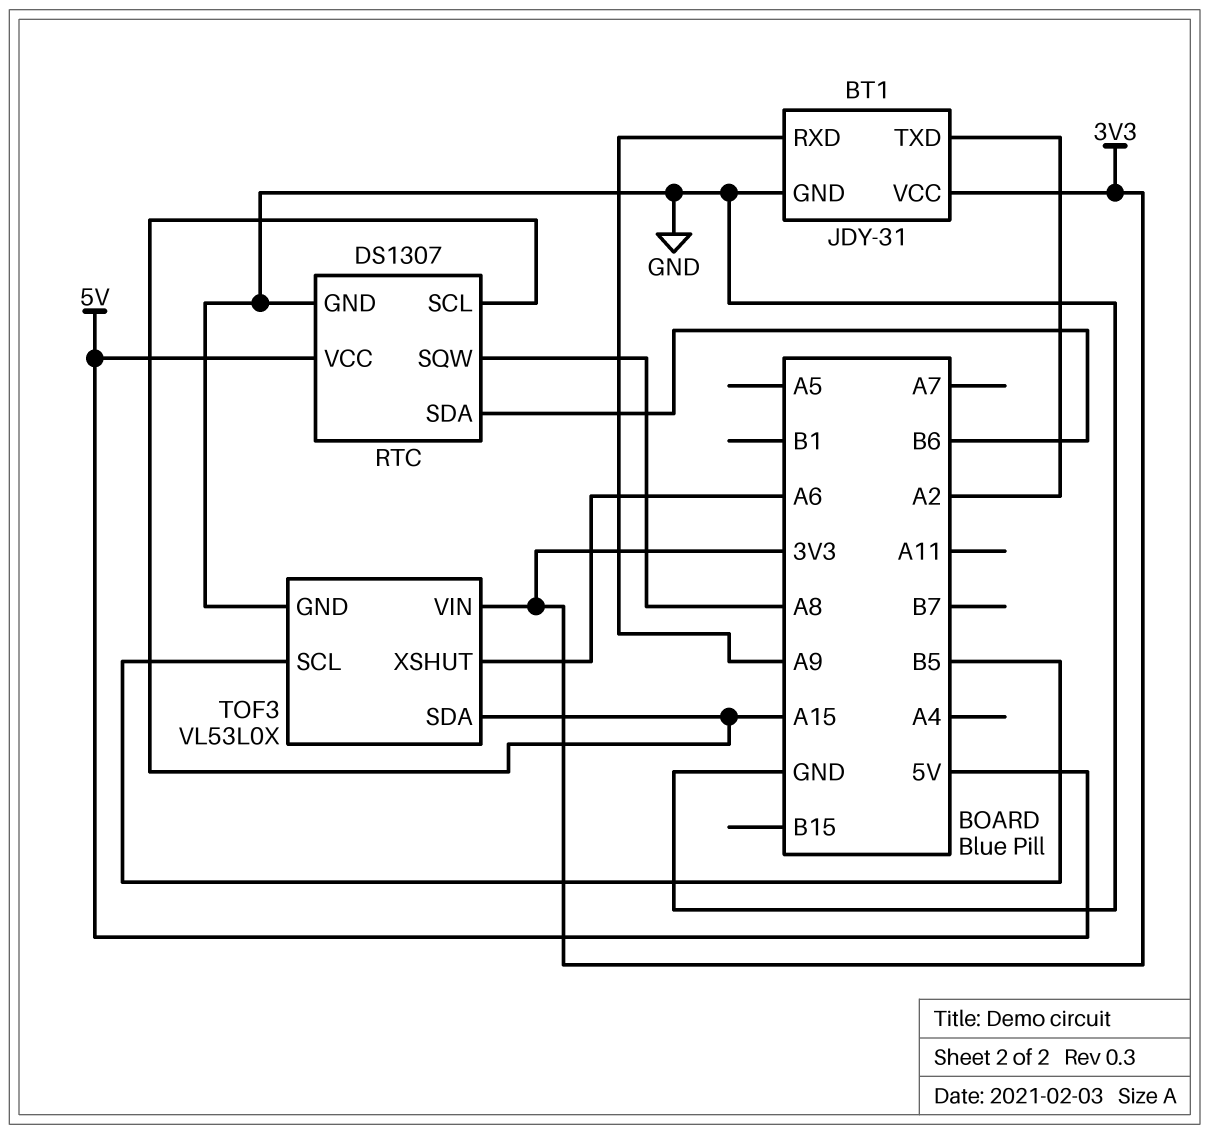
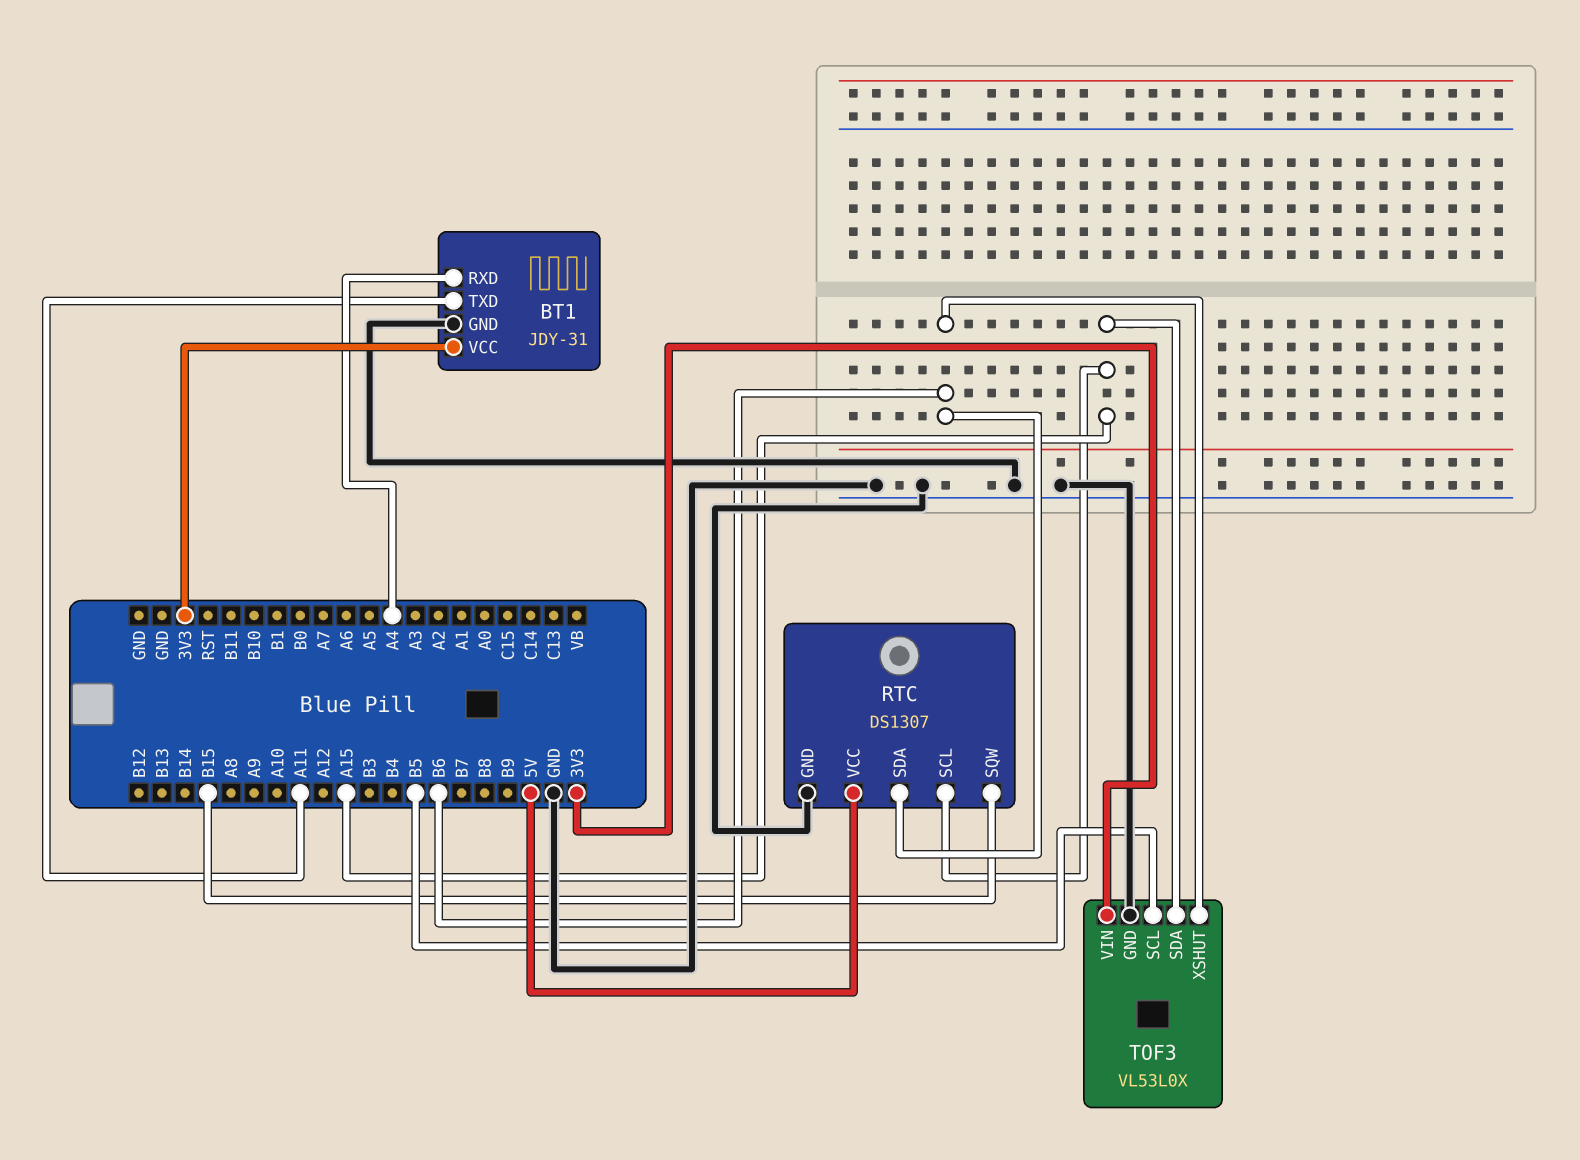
BT1 pin RXD: A9 -> A4
BT1 pin TXD: A2 -> A11
RTC pin SQW: A8 -> B15
TOF3 pin XSHUT: A6 -> B6

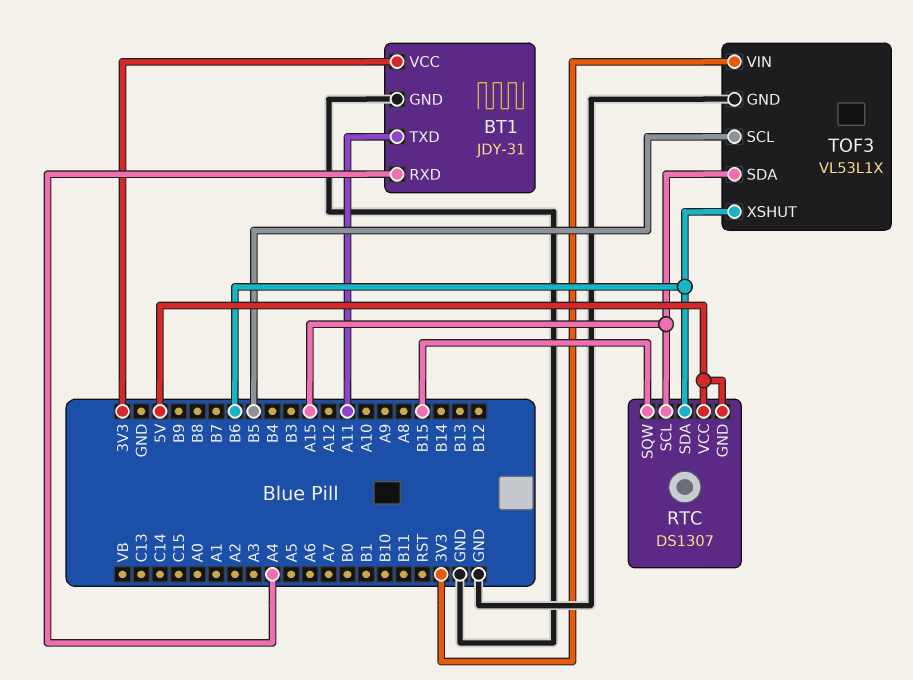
RTC pin GND: GND -> 5V
TOF3: VL53L0X -> VL53L1X

